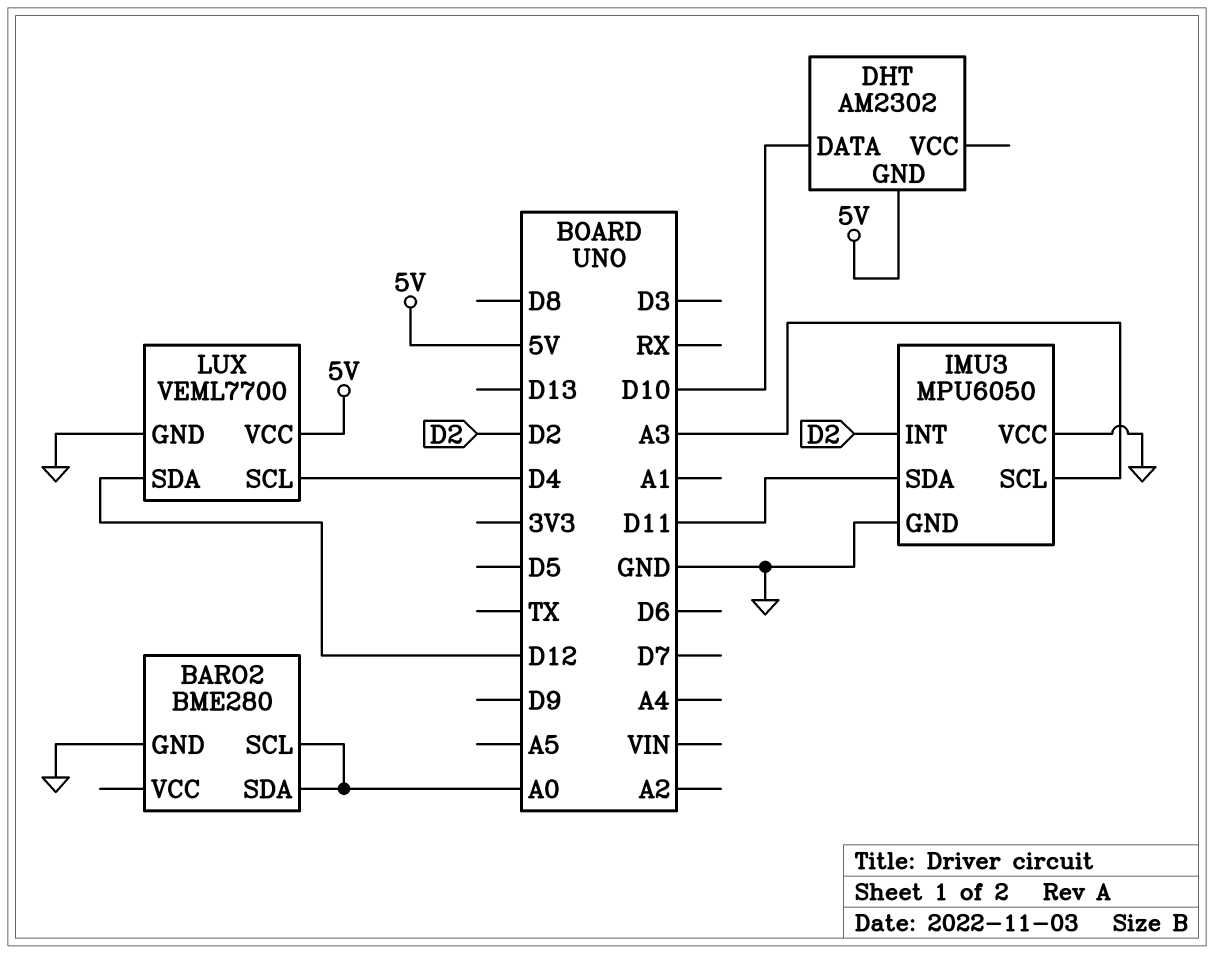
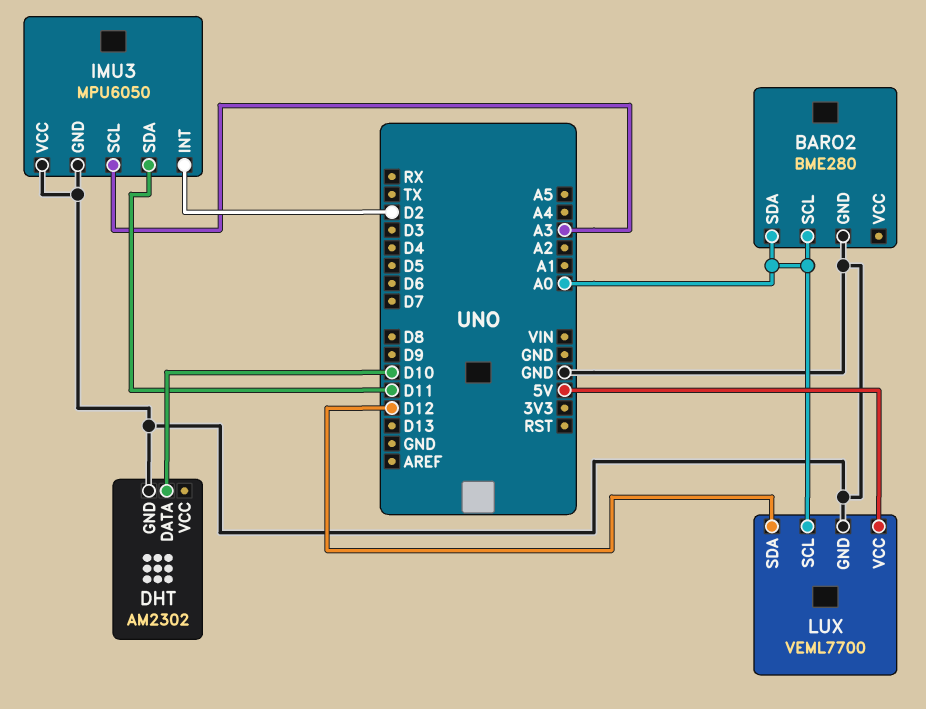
DHT pin GND: 5V -> GND
LUX pin SCL: D4 -> A0

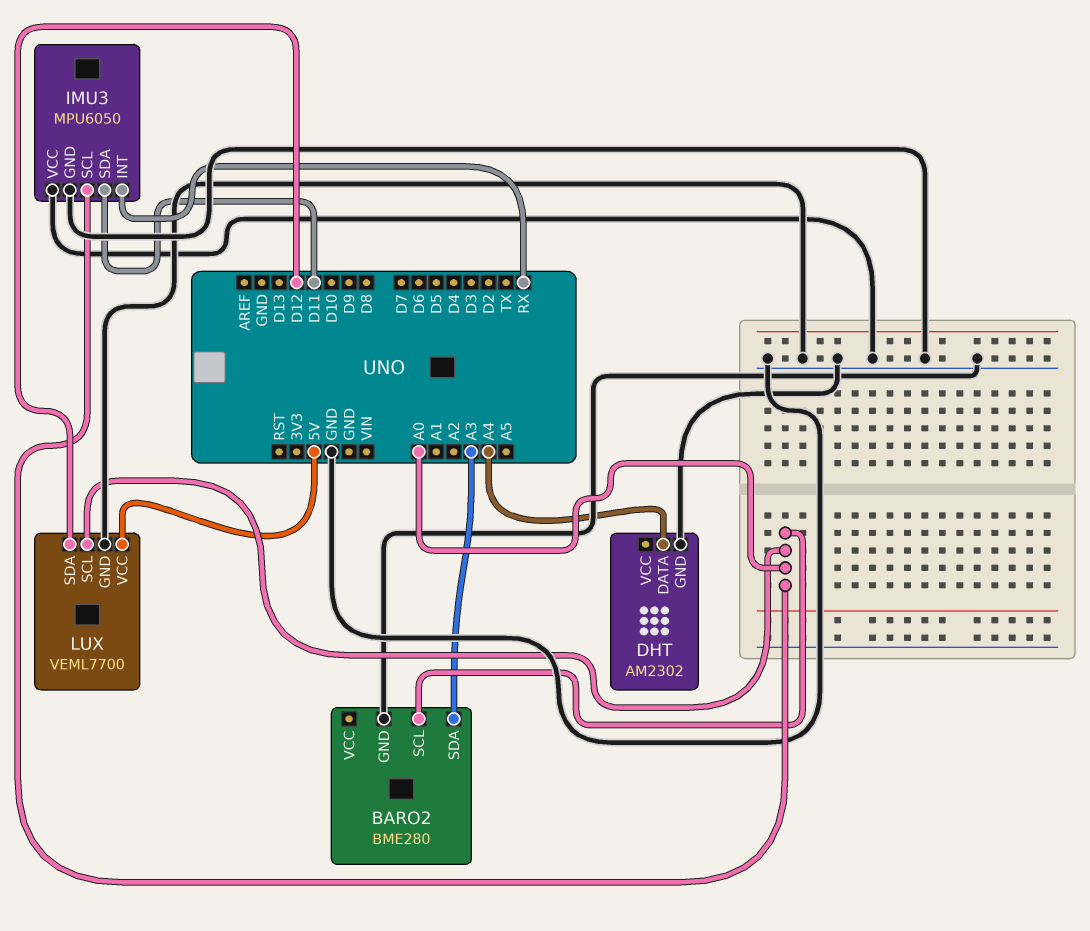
BARO2 pin SDA: A0 -> A3
DHT pin DATA: D10 -> A4
IMU3 pin INT: D2 -> RX
IMU3 pin SCL: A3 -> A0

